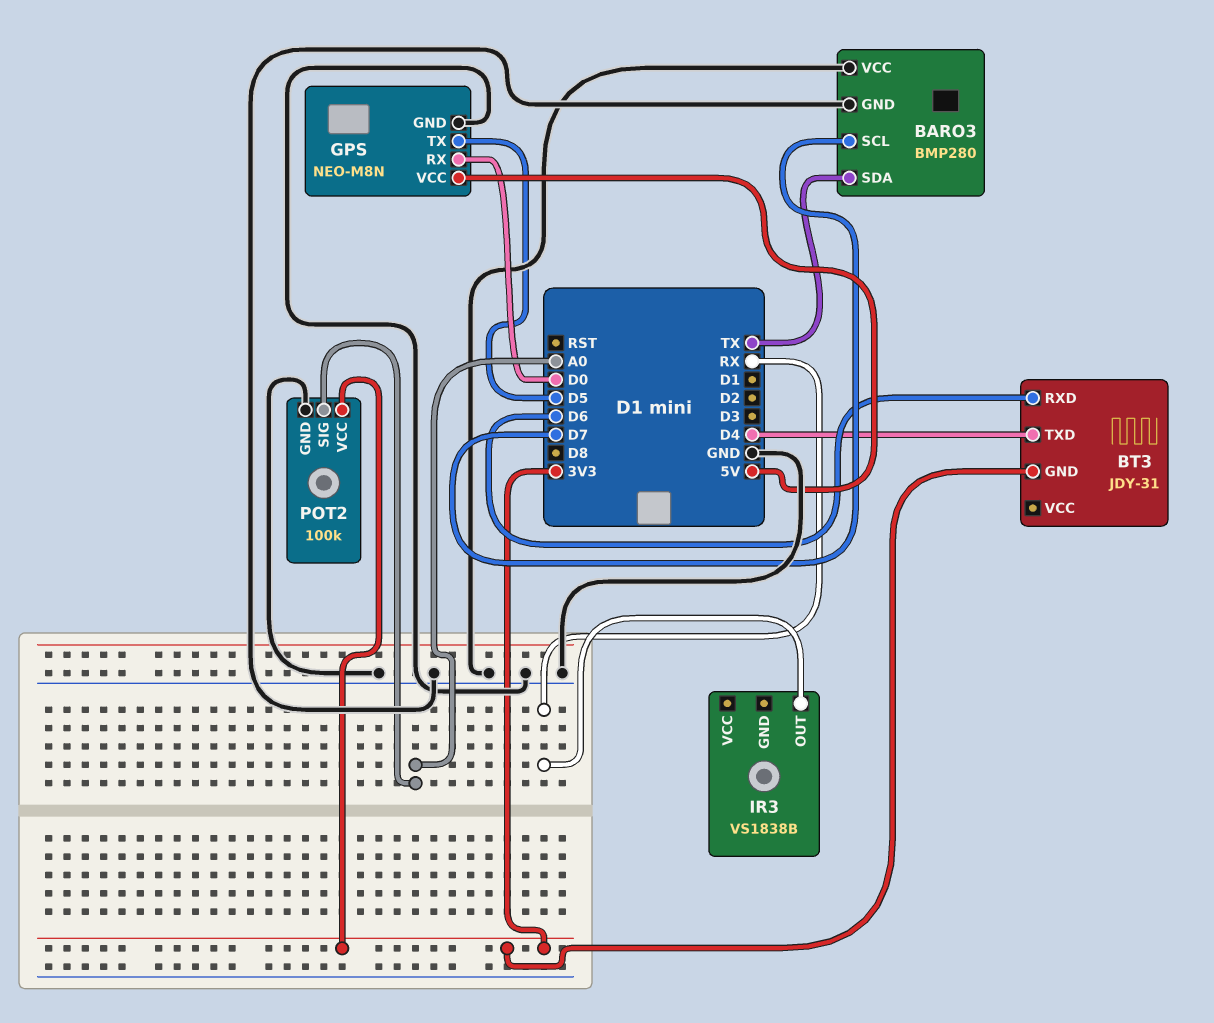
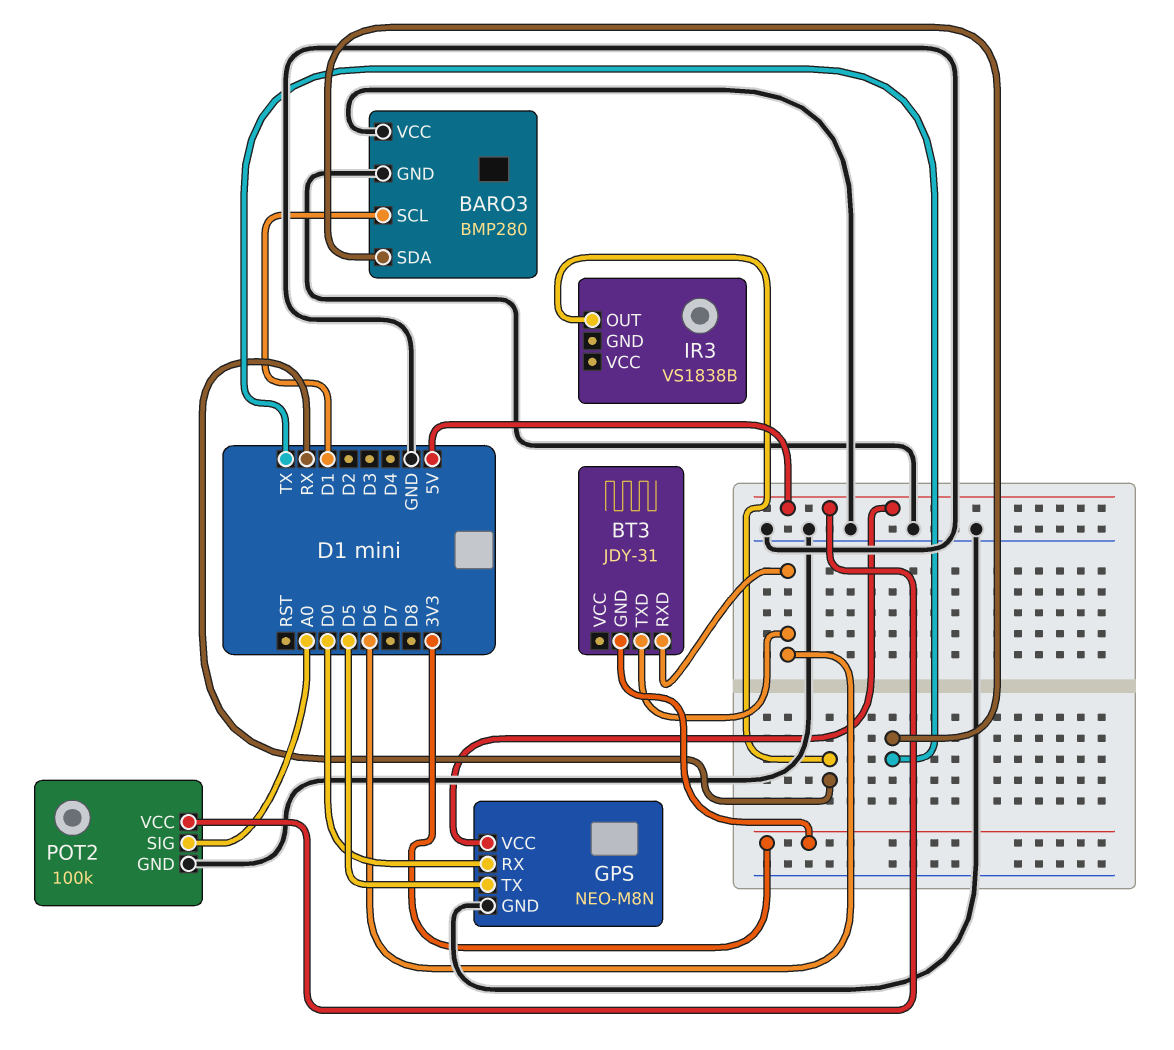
BARO3 pin SCL: D7 -> D1
BT3 pin TXD: D4 -> D6
POT2 pin VCC: 3V3 -> 5V

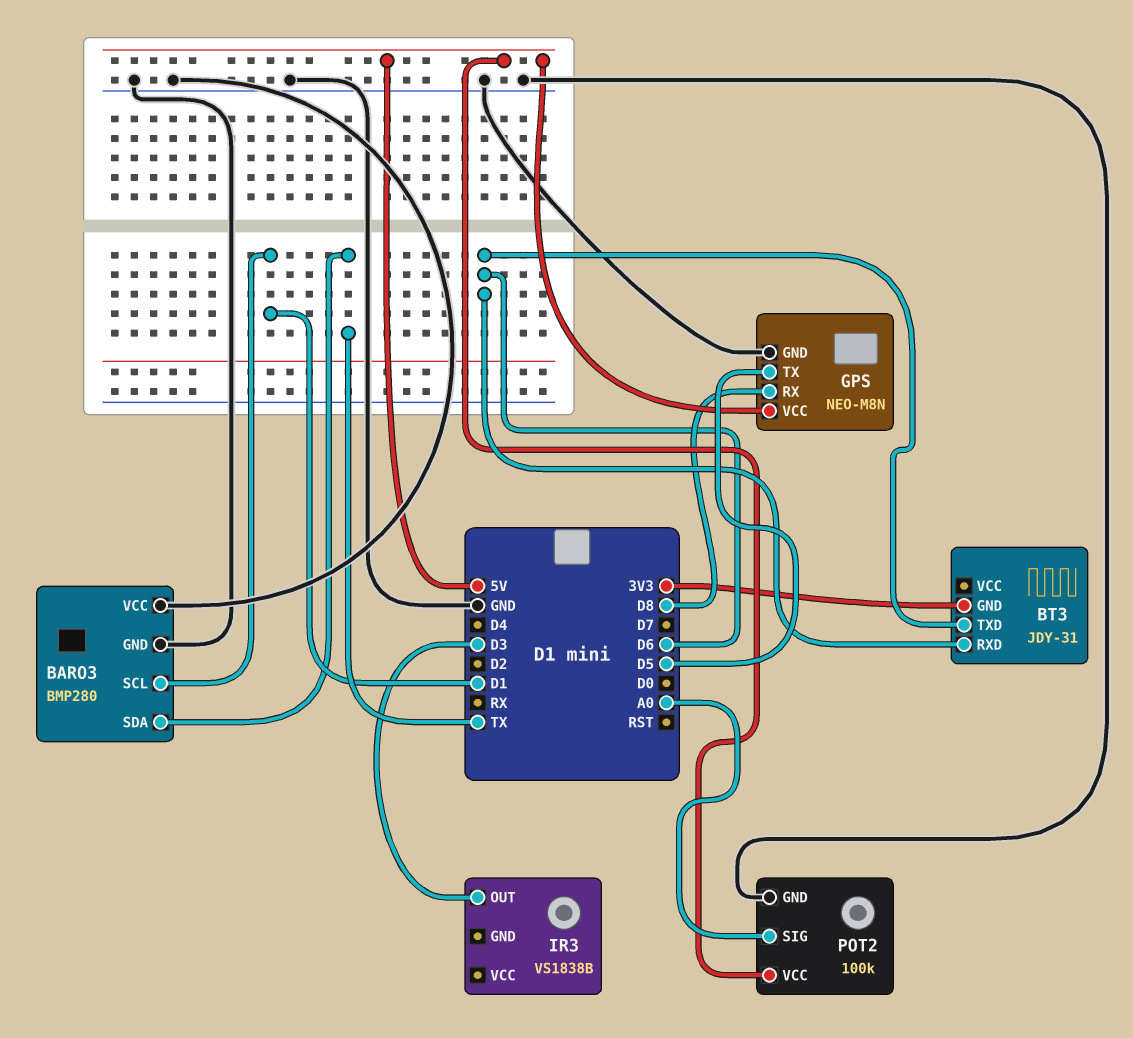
GPS pin RX: D0 -> D8
IR3 pin OUT: RX -> D3

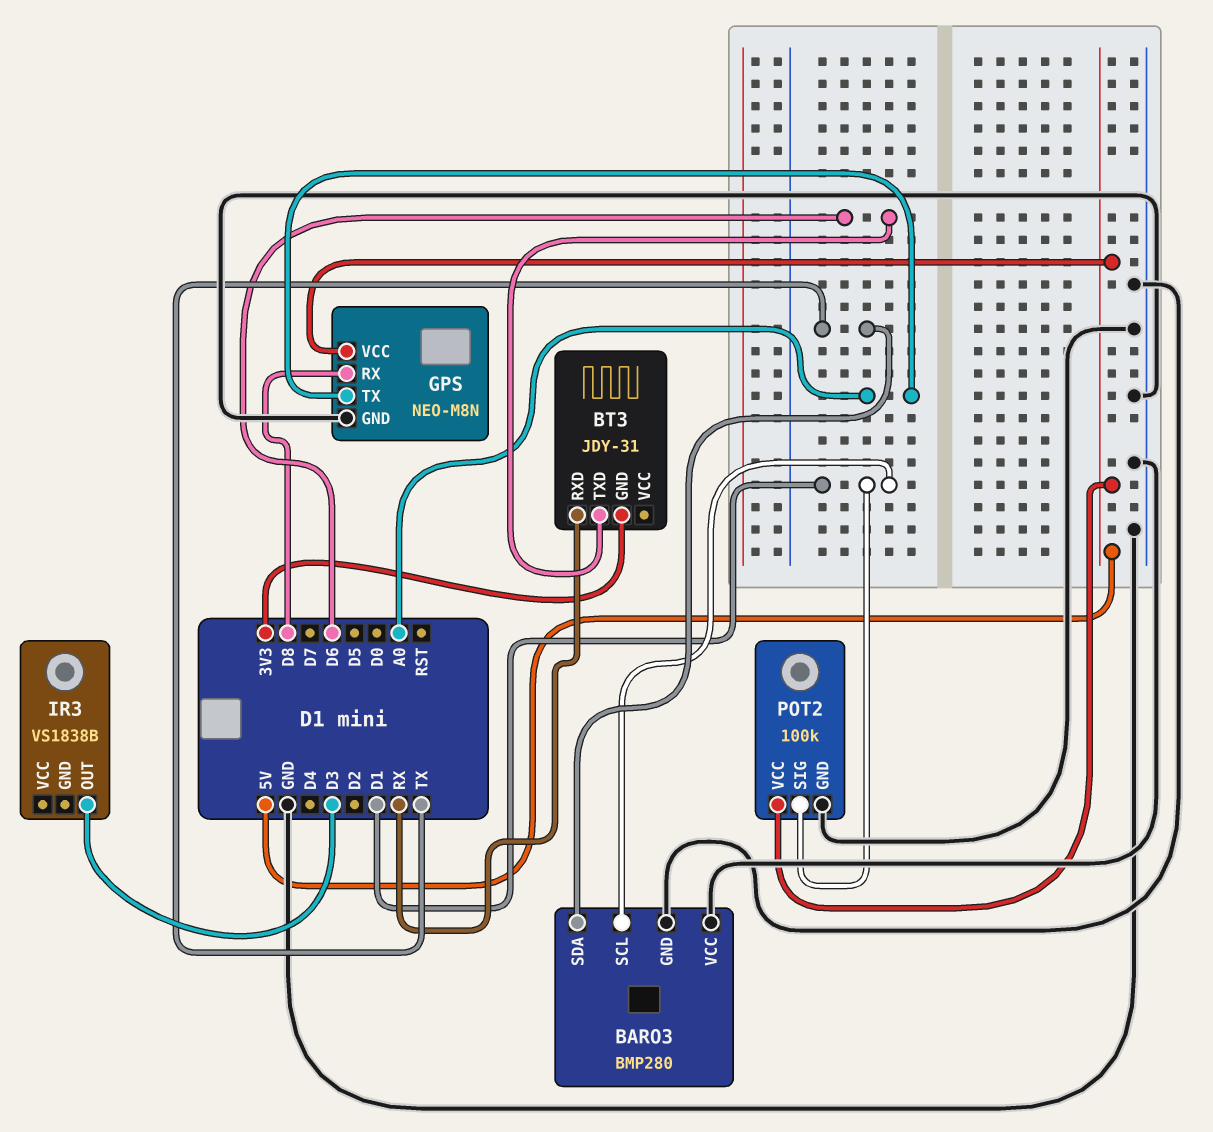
BT3 pin RXD: D6 -> RX
GPS pin TX: D5 -> A0
POT2 pin SIG: A0 -> D1

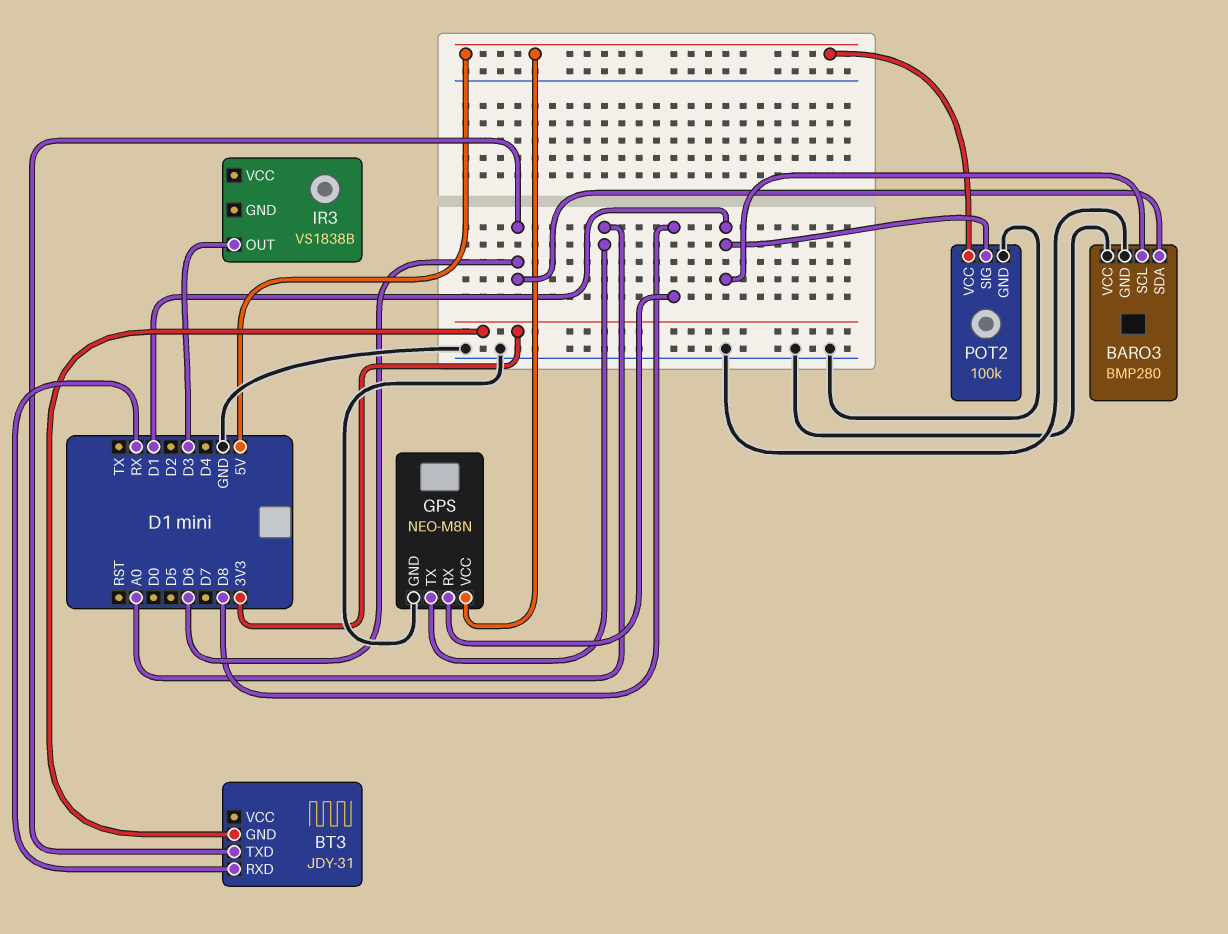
BARO3 pin SDA: TX -> D6

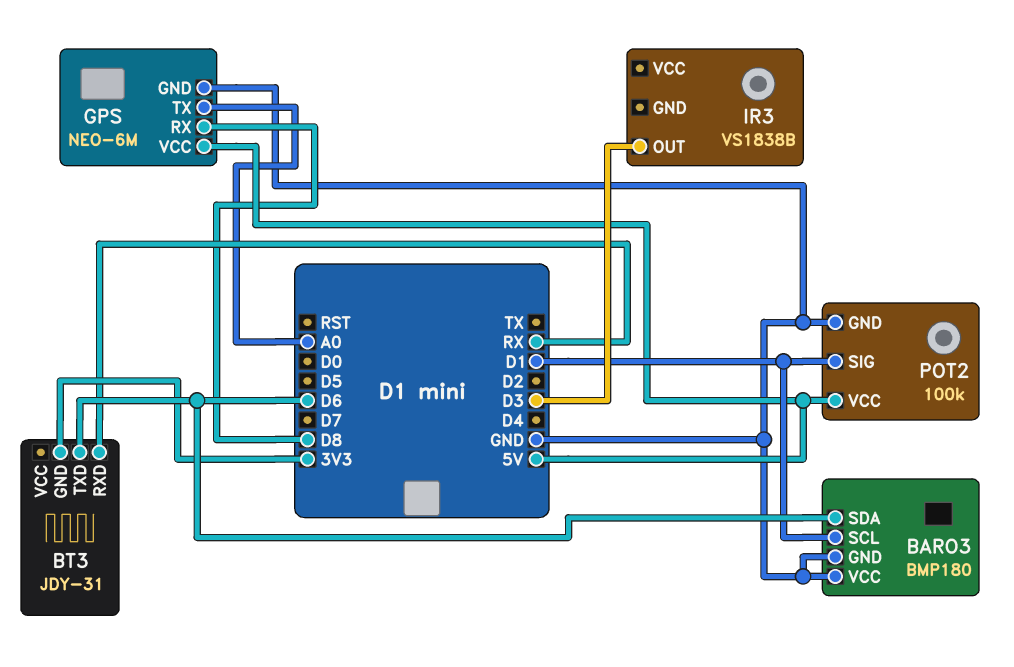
BARO3: BMP280 -> BMP180
GPS: NEO-M8N -> NEO-6M

